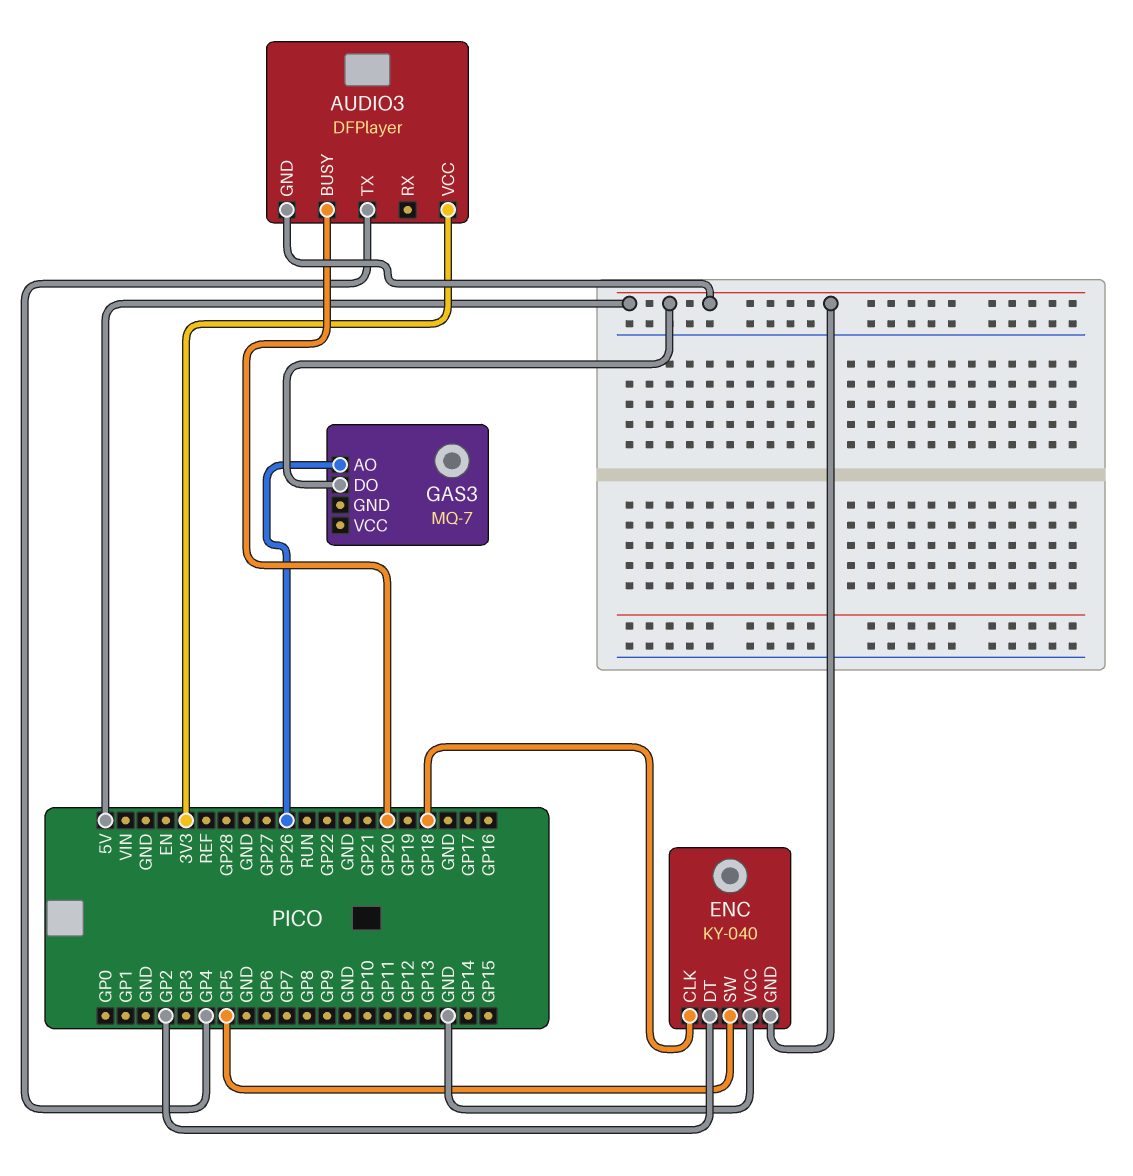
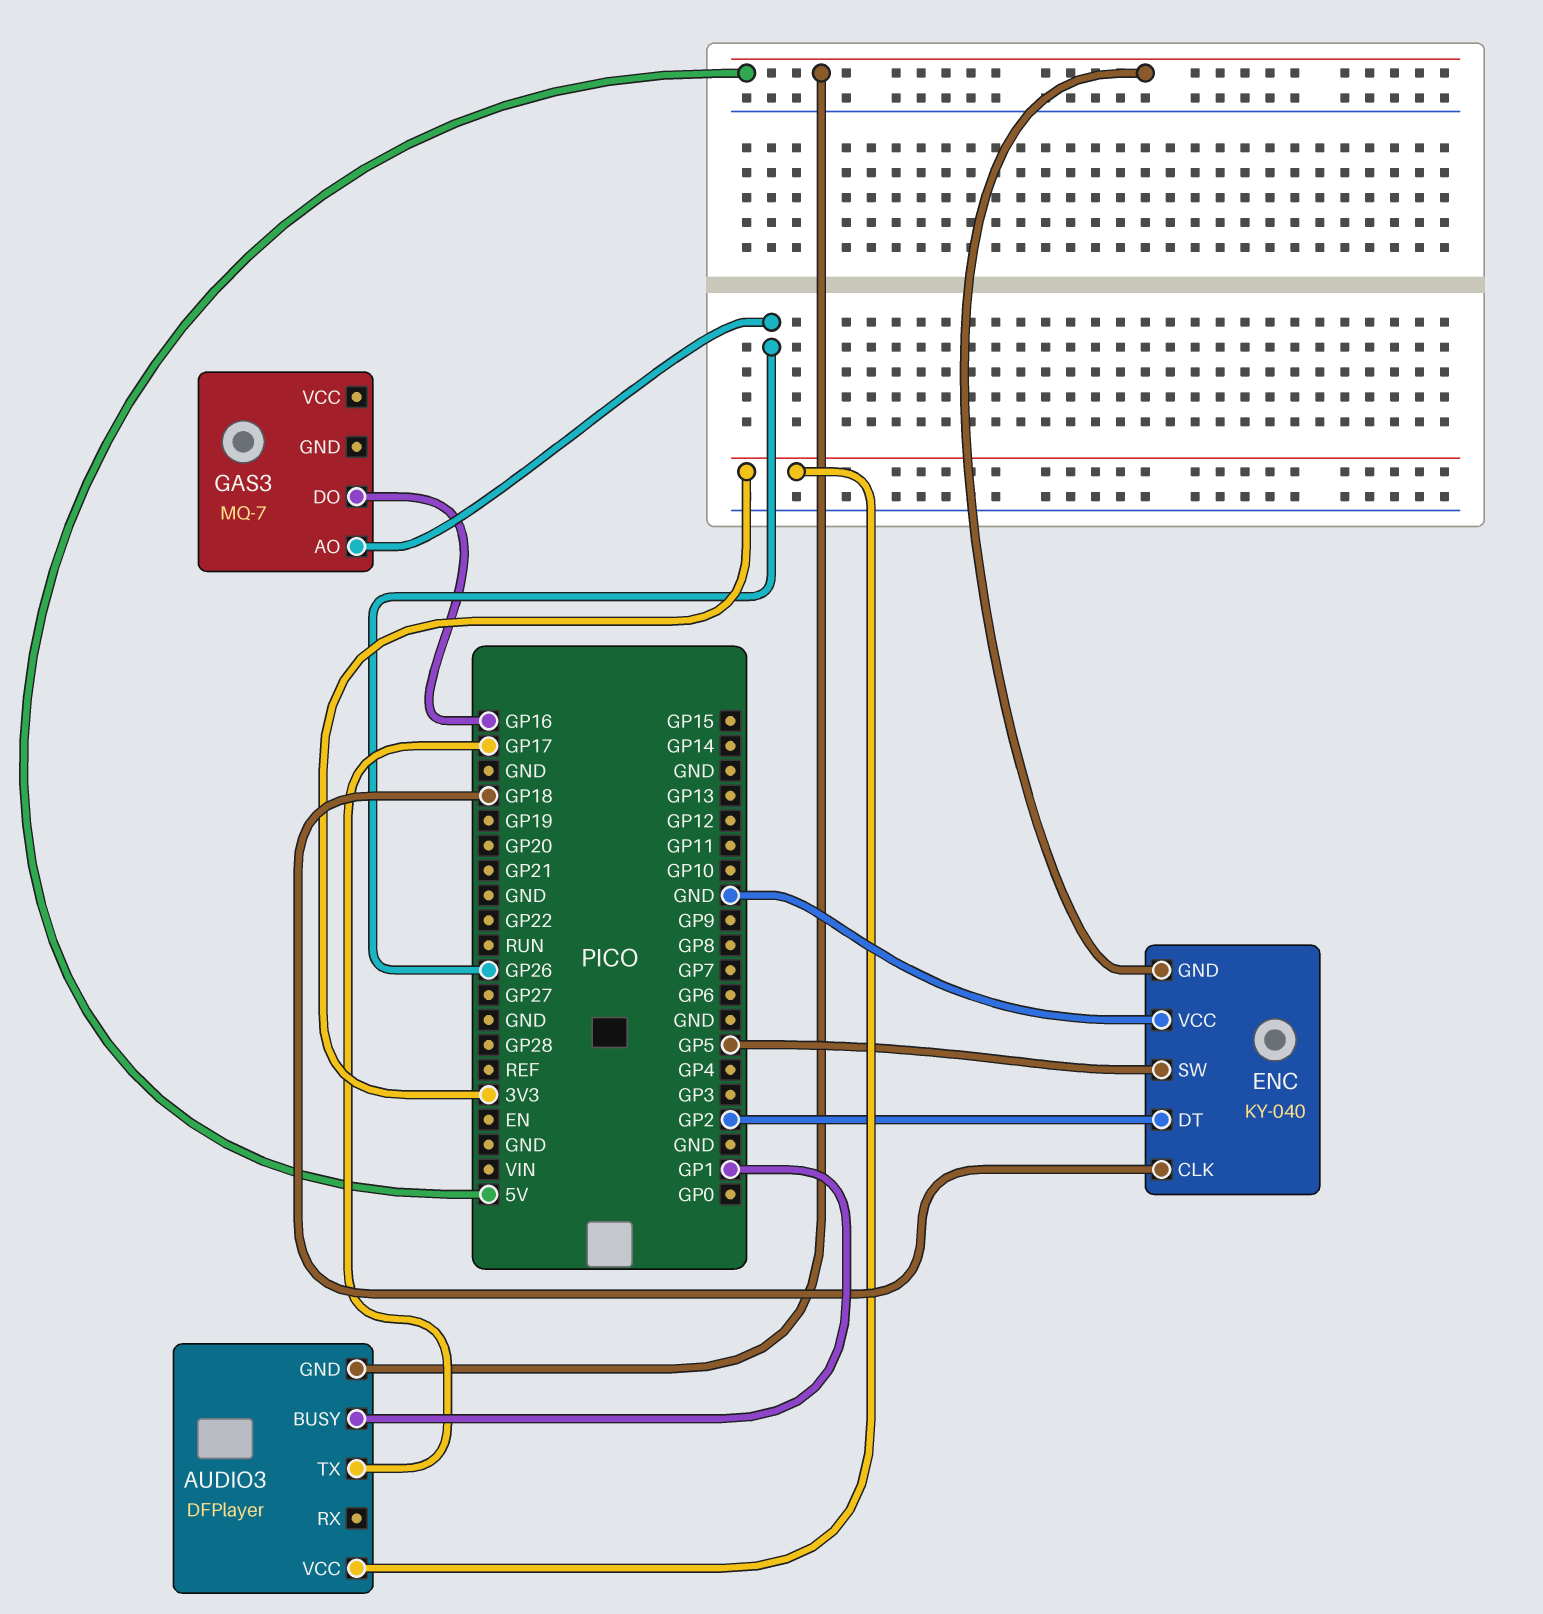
AUDIO3 pin BUSY: GP20 -> GP1
AUDIO3 pin TX: GP4 -> GP17
GAS3 pin DO: 5V -> GP16

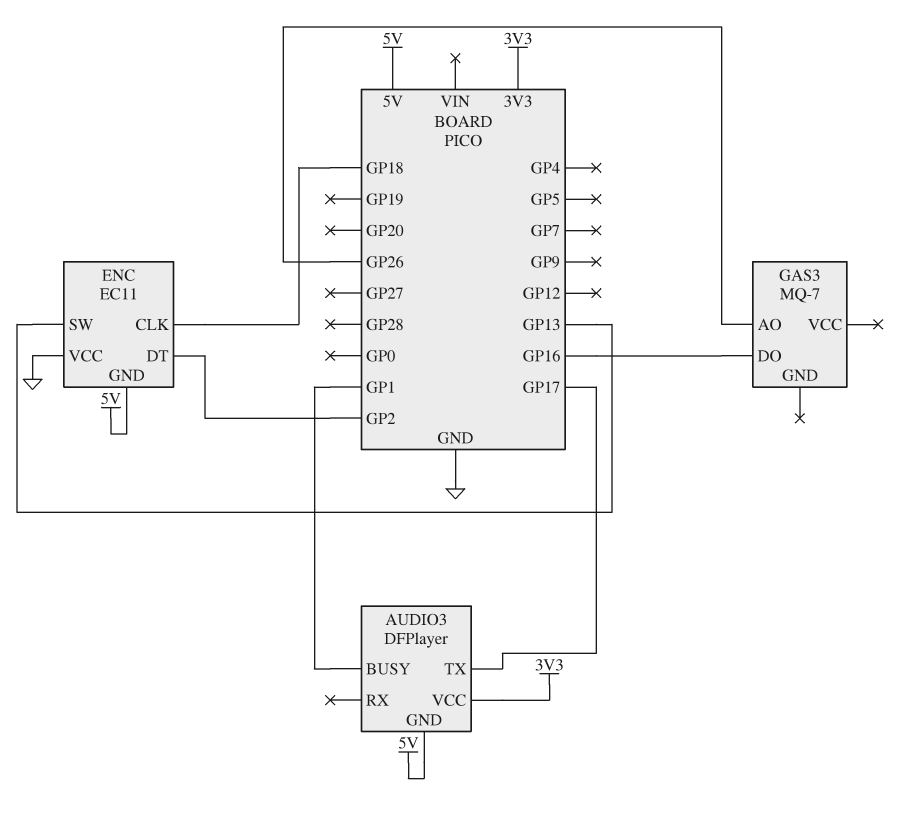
ENC: KY-040 -> EC11
ENC pin SW: GP5 -> GP13

